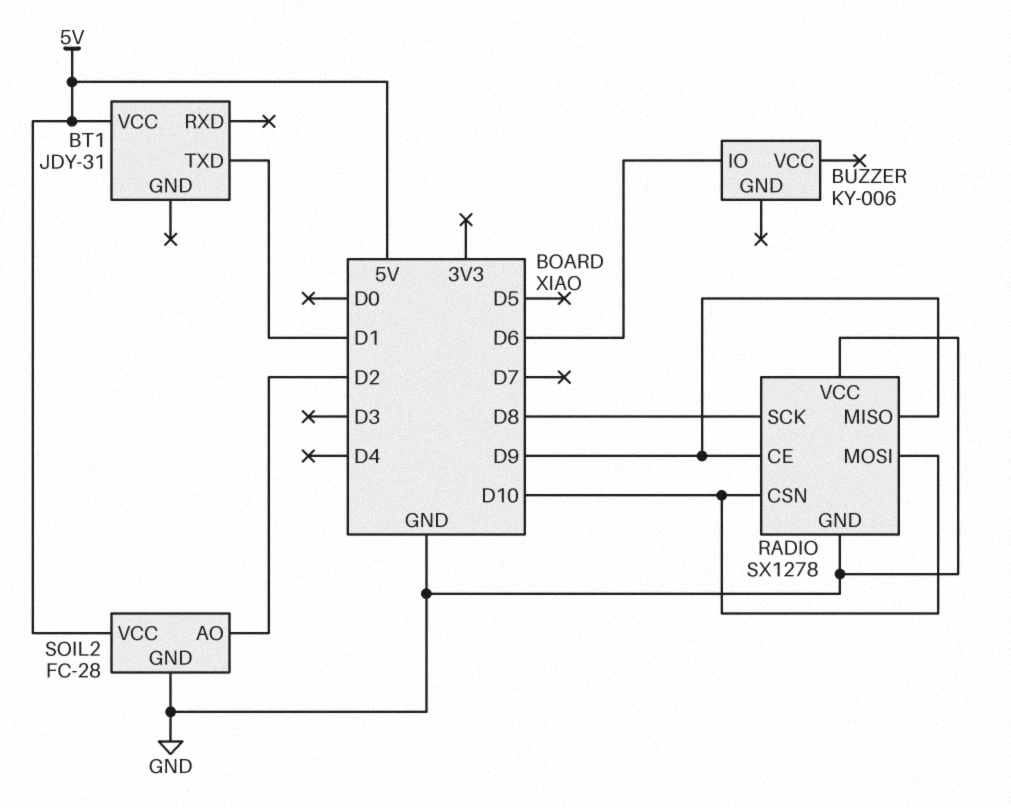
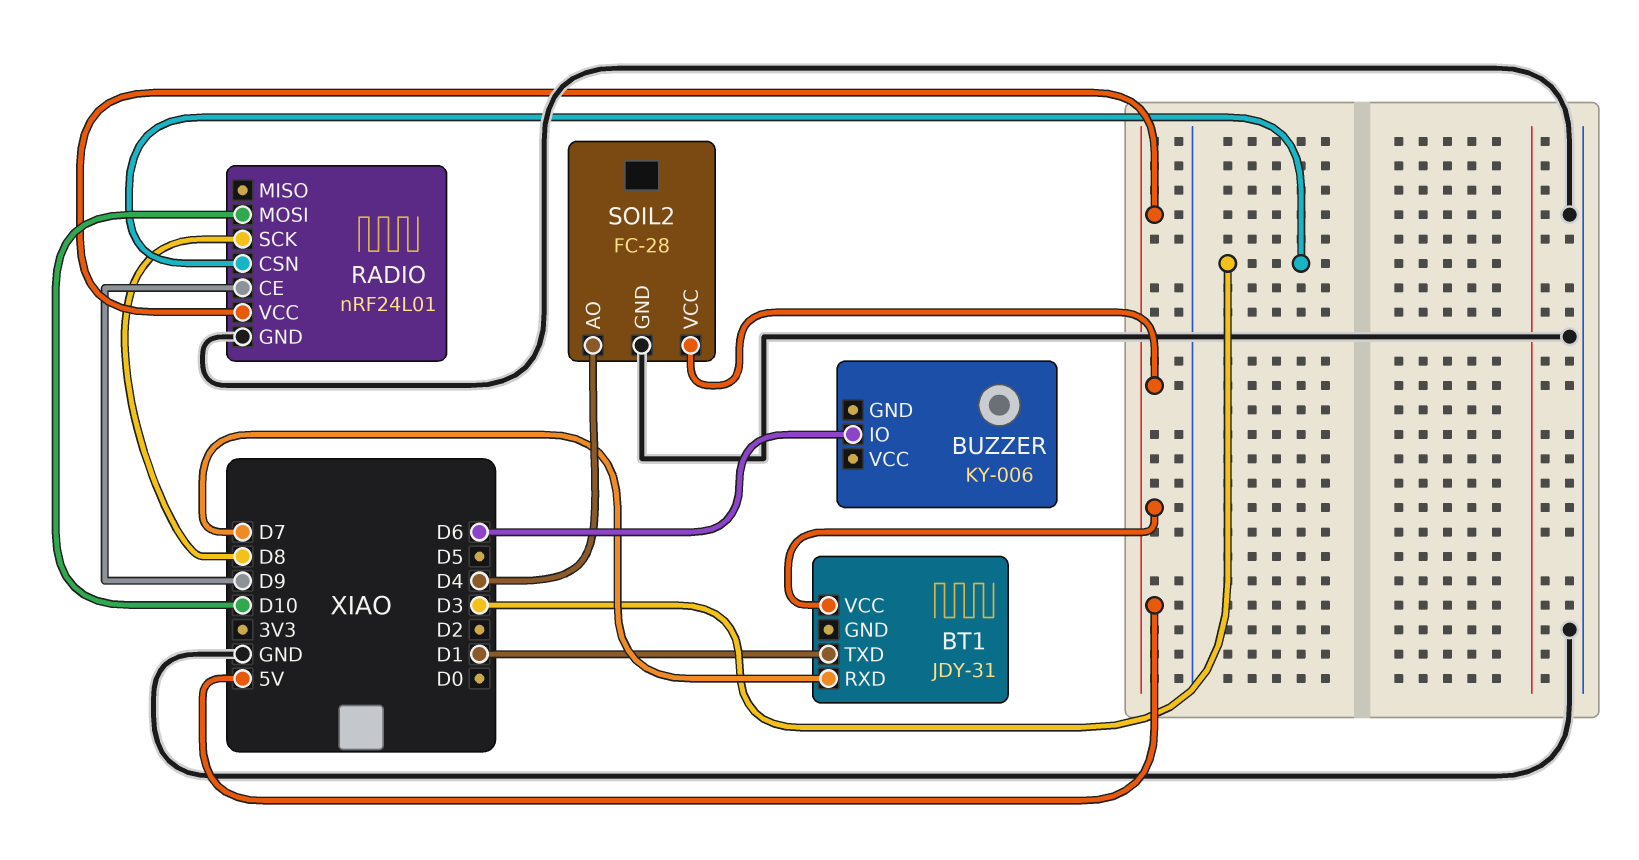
BT1 pin RXD: none -> D7
RADIO: SX1278 -> nRF24L01
RADIO pin CSN: D10 -> D3
RADIO pin MISO: D9 -> none
RADIO pin VCC: GND -> 5V
SOIL2 pin AO: D2 -> D4

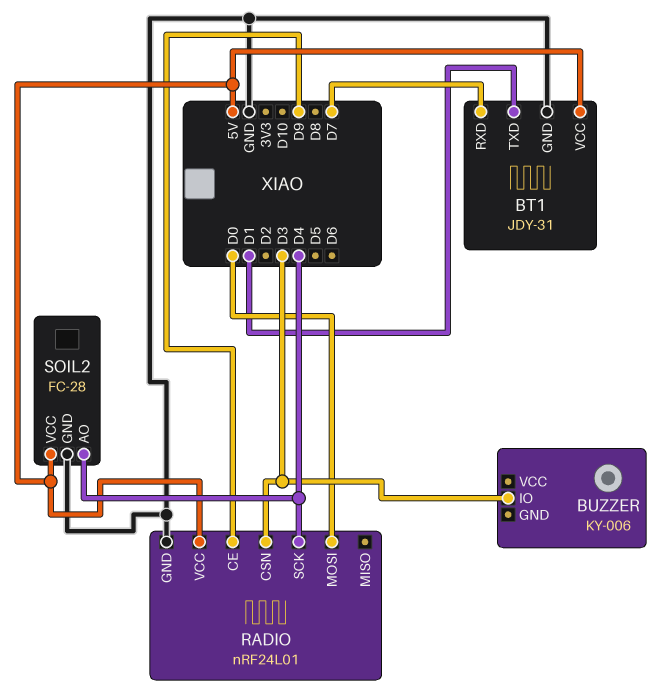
BT1 pin GND: none -> GND
BUZZER pin IO: D6 -> D3
RADIO pin MOSI: D10 -> D0
RADIO pin SCK: D8 -> D4

